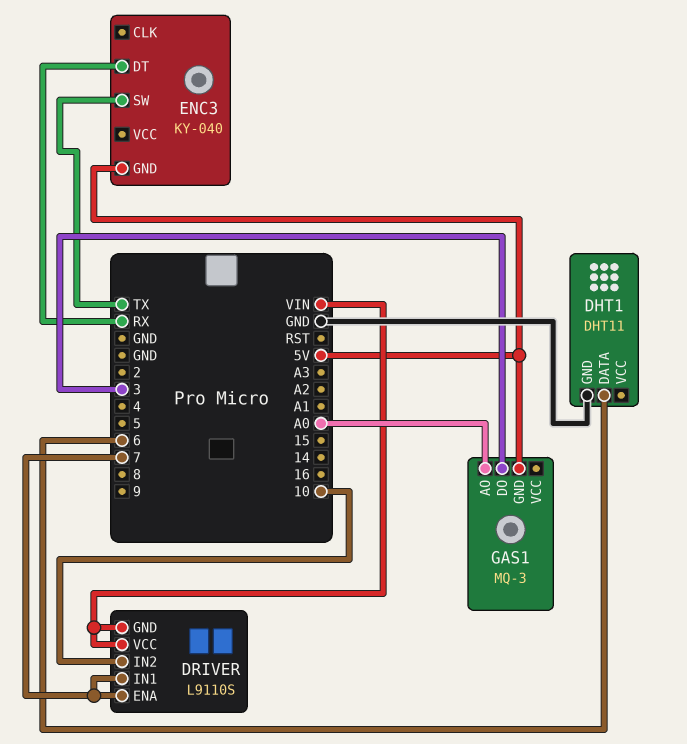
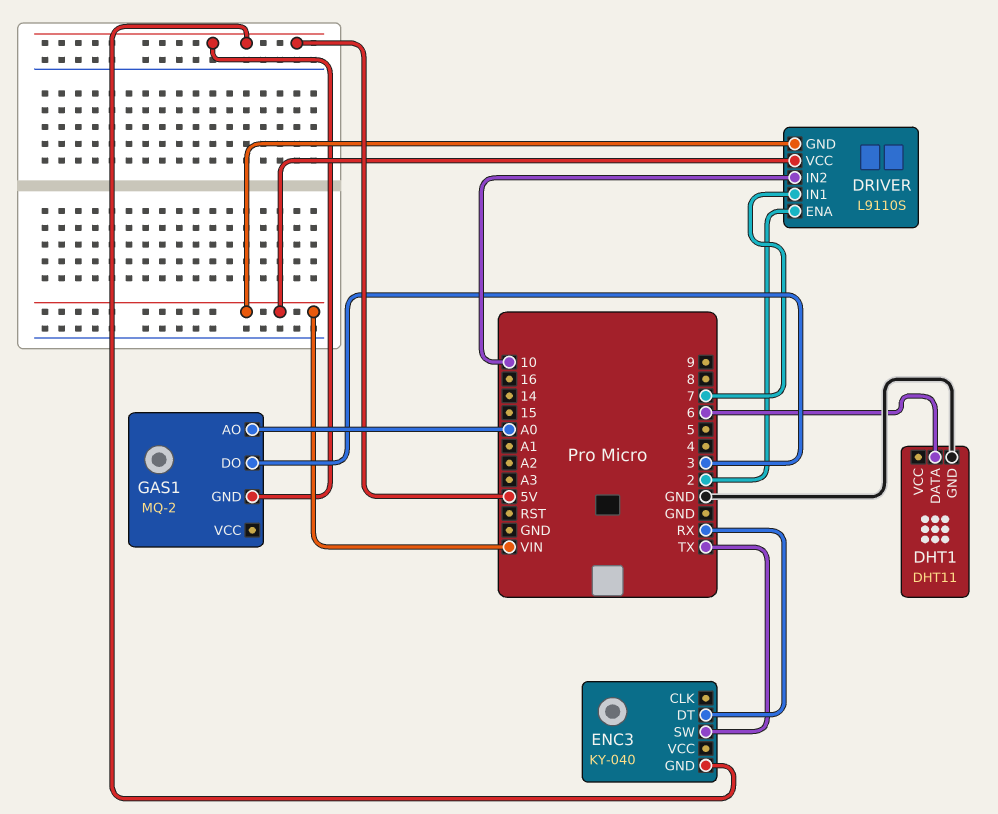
DRIVER pin ENA: 7 -> 2
GAS1: MQ-3 -> MQ-2

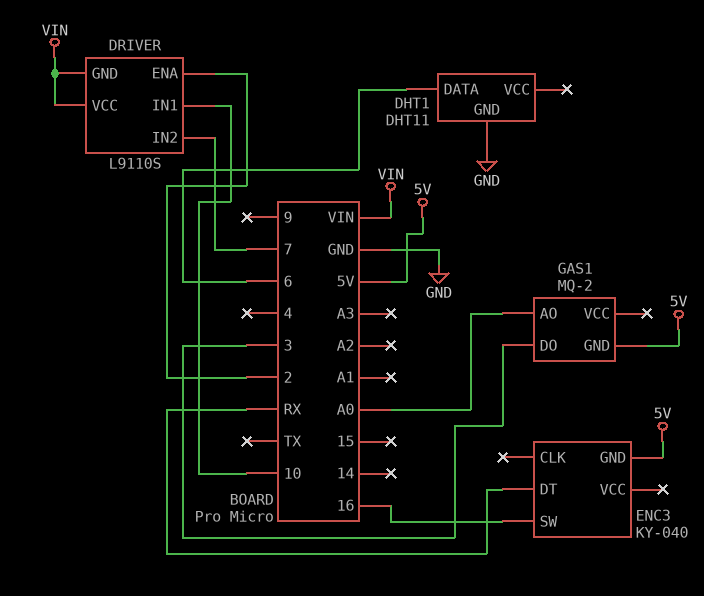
DRIVER pin IN1: 7 -> 10
DRIVER pin IN2: 10 -> 7
ENC3 pin SW: TX -> 16

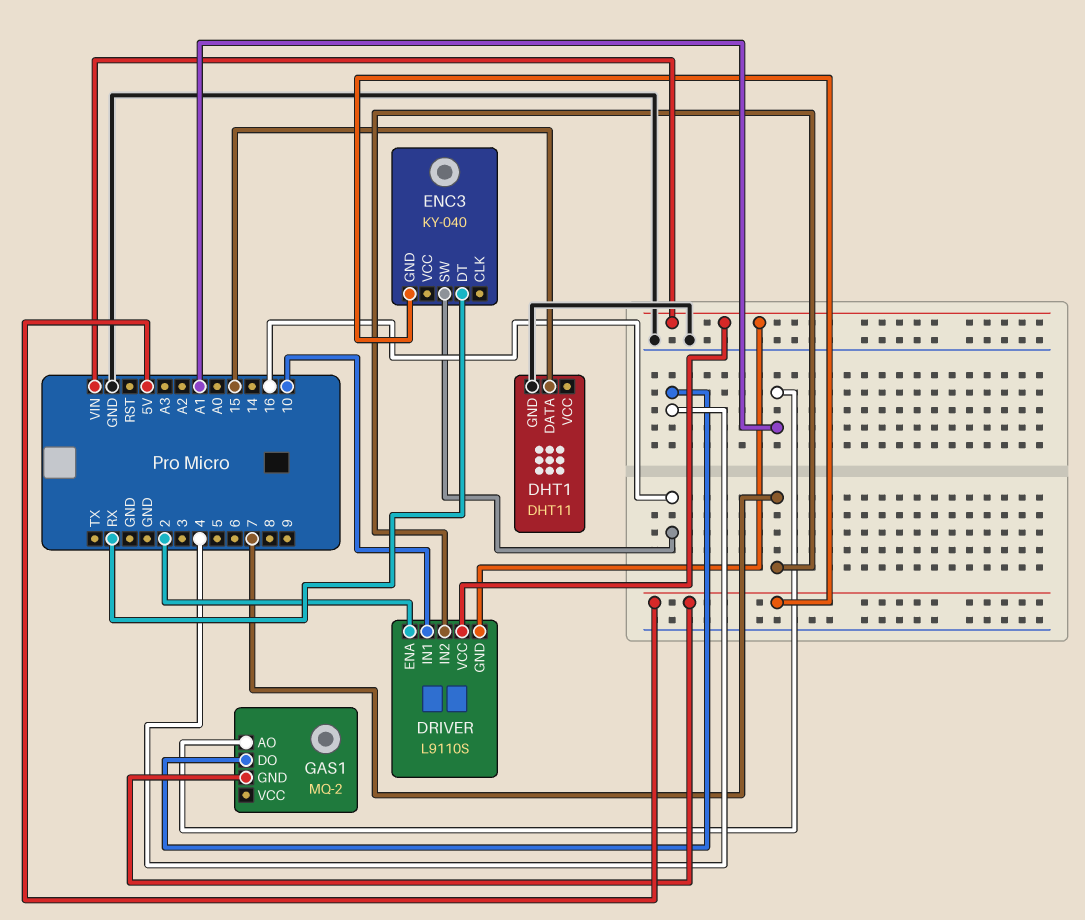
DHT1 pin DATA: 6 -> 15
GAS1 pin AO: A0 -> A1
GAS1 pin DO: 3 -> 4

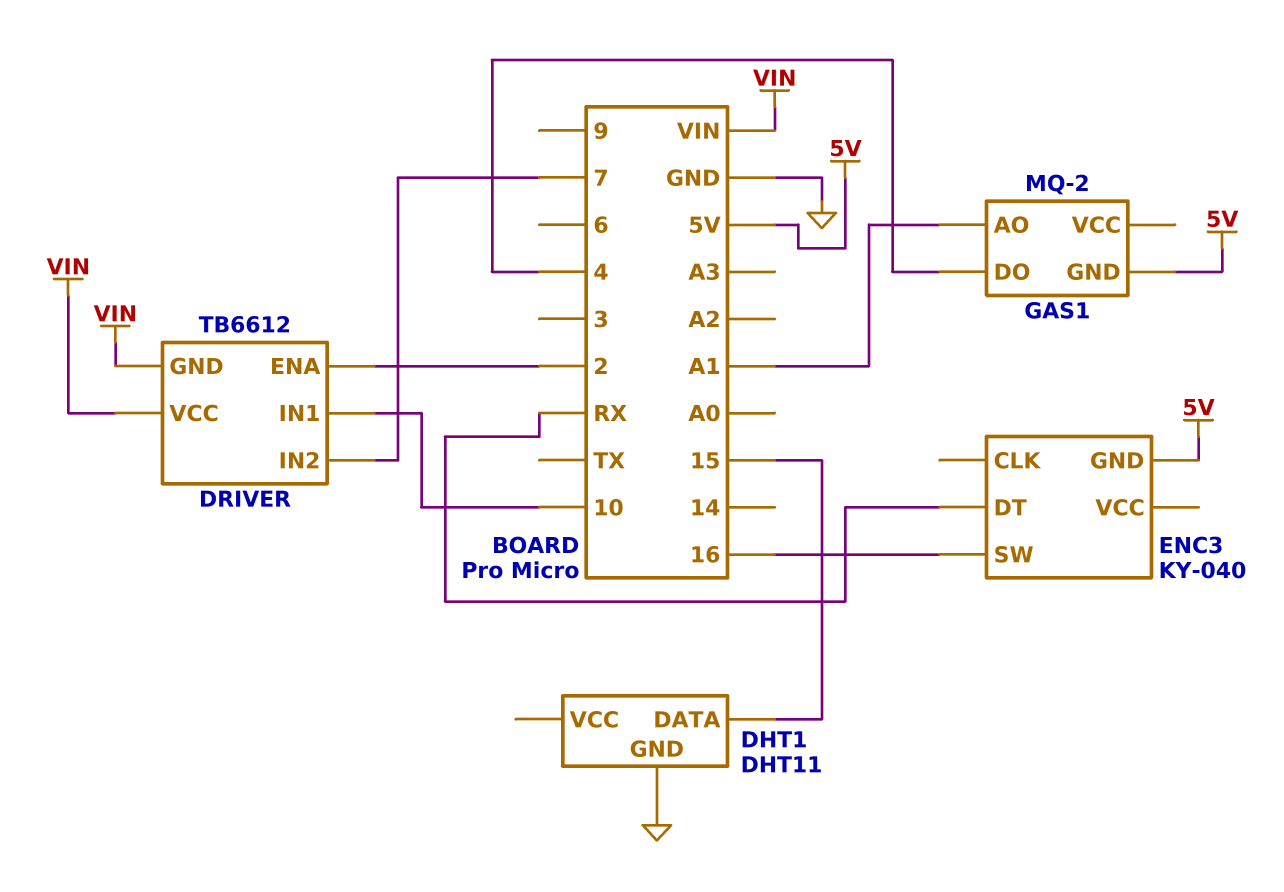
DRIVER: L9110S -> TB6612

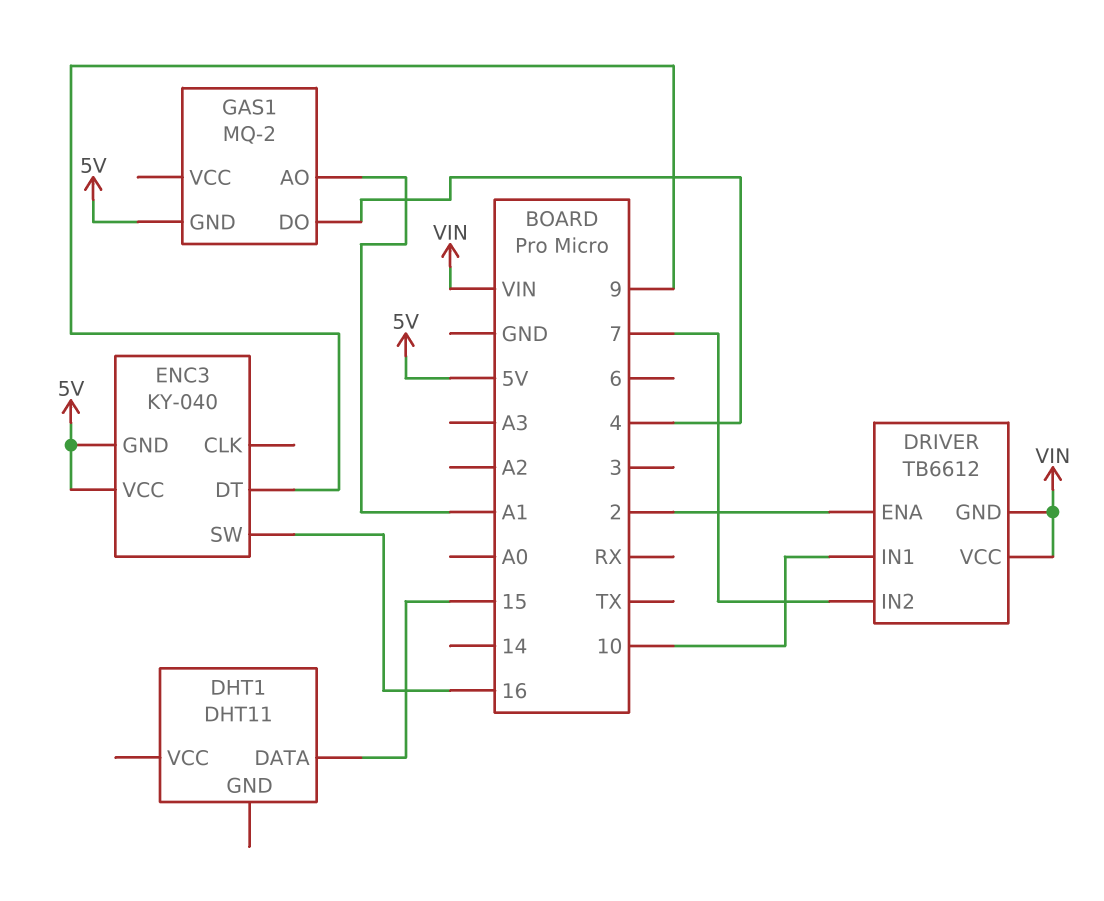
DHT1 pin GND: GND -> none
ENC3 pin DT: RX -> 9
ENC3 pin VCC: none -> 5V

